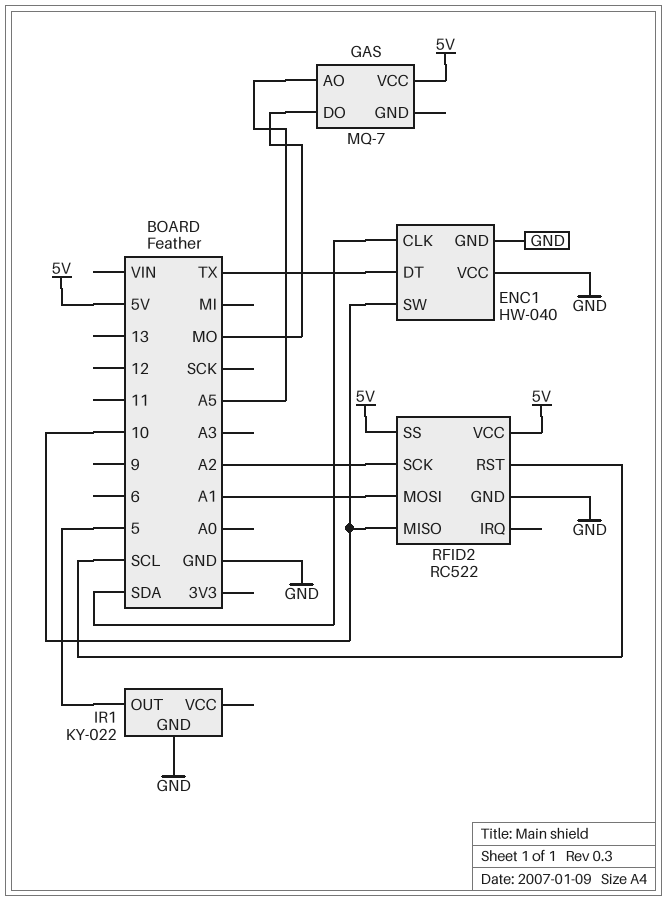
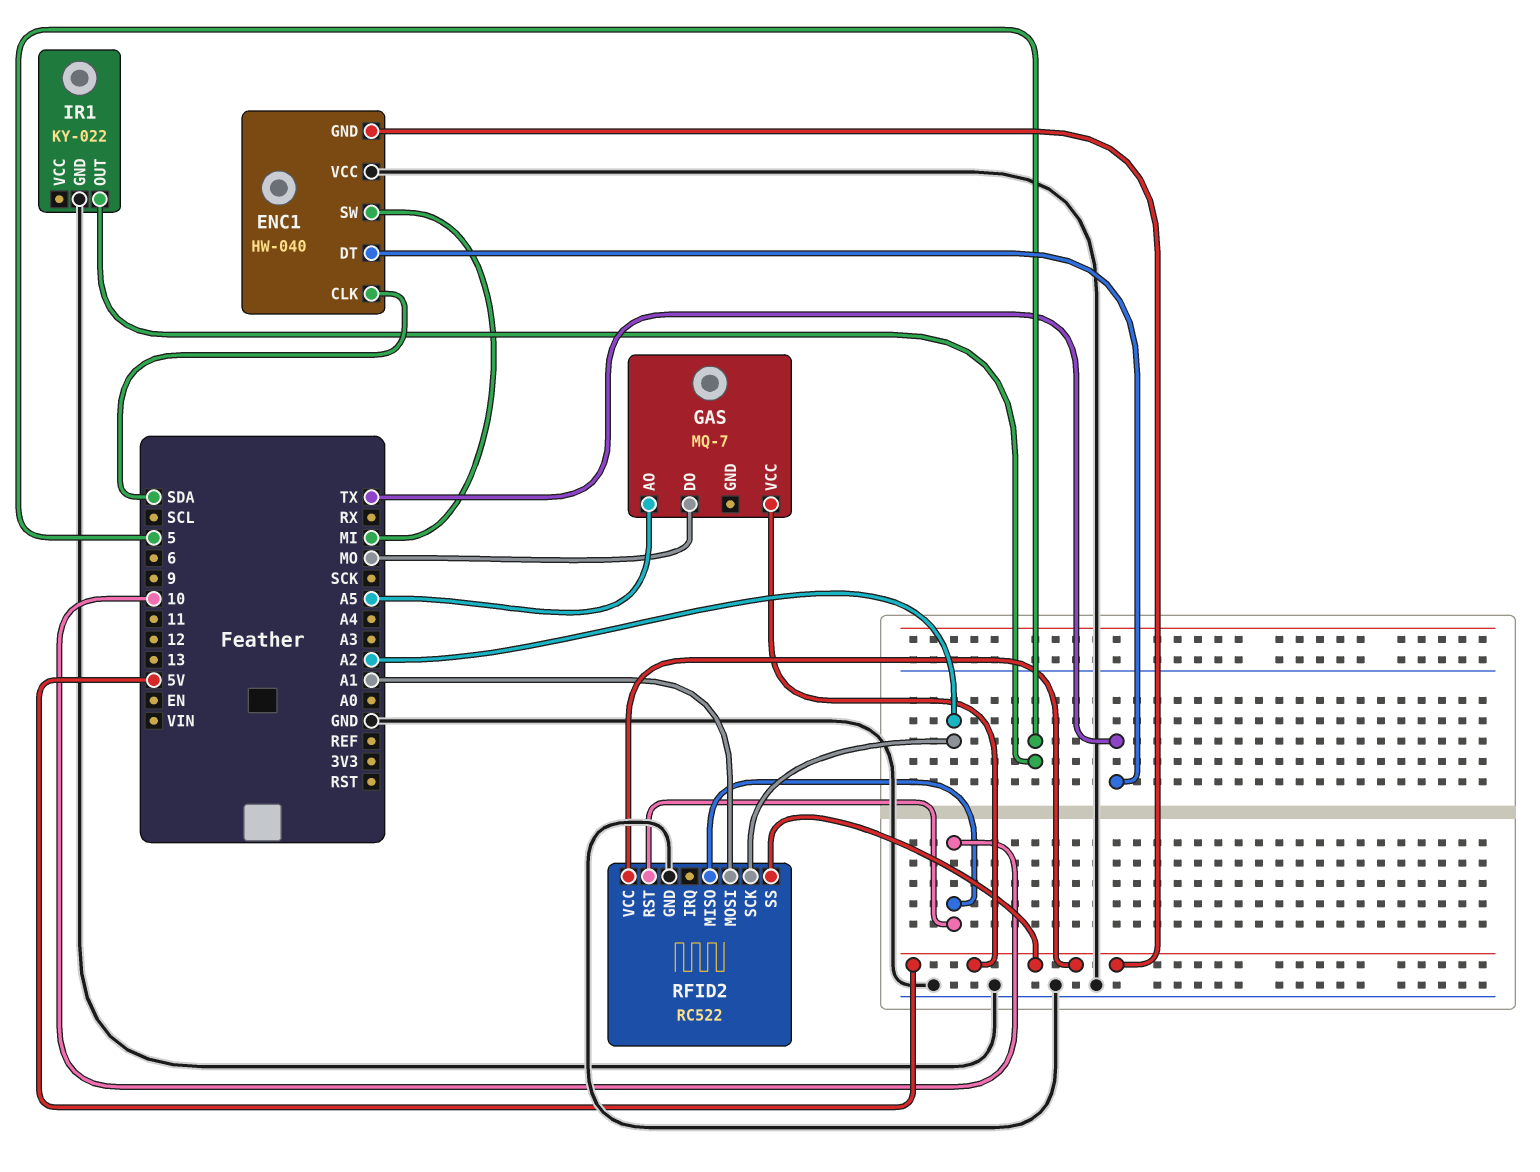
ENC1 pin GND: GND -> 5V
ENC1 pin SW: 10 -> MI
RFID2 pin RST: SCL -> 10

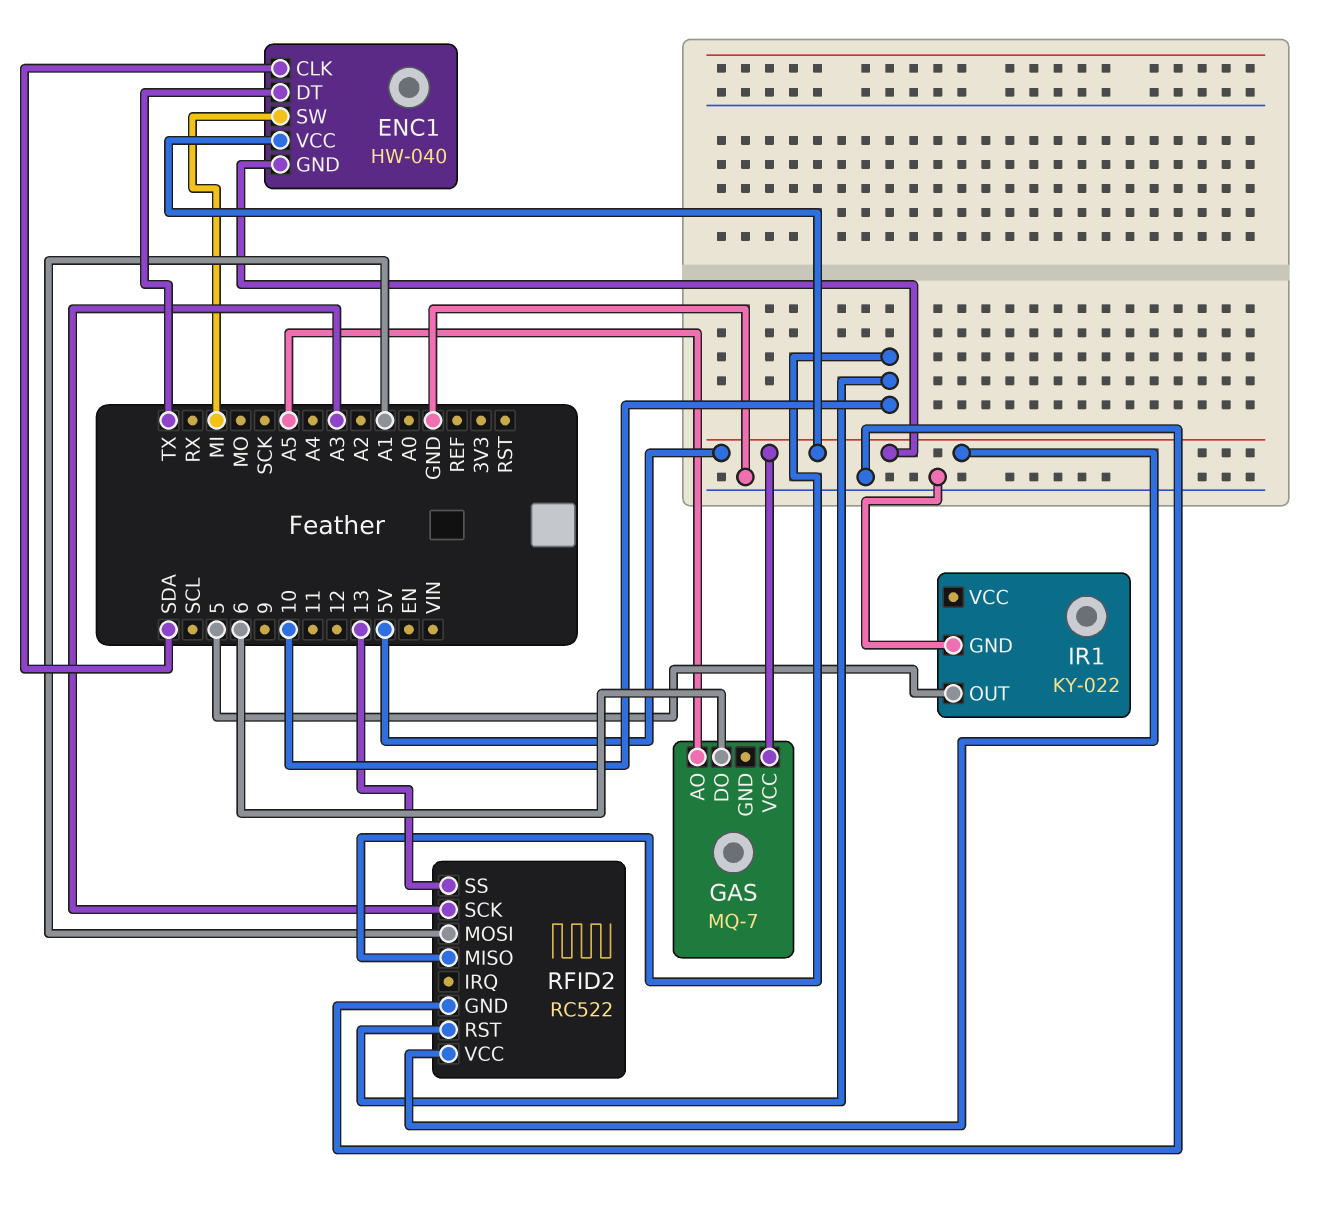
ENC1 pin VCC: GND -> 5V
GAS pin DO: MO -> 6
RFID2 pin SCK: A2 -> A3
RFID2 pin SS: 5V -> 13

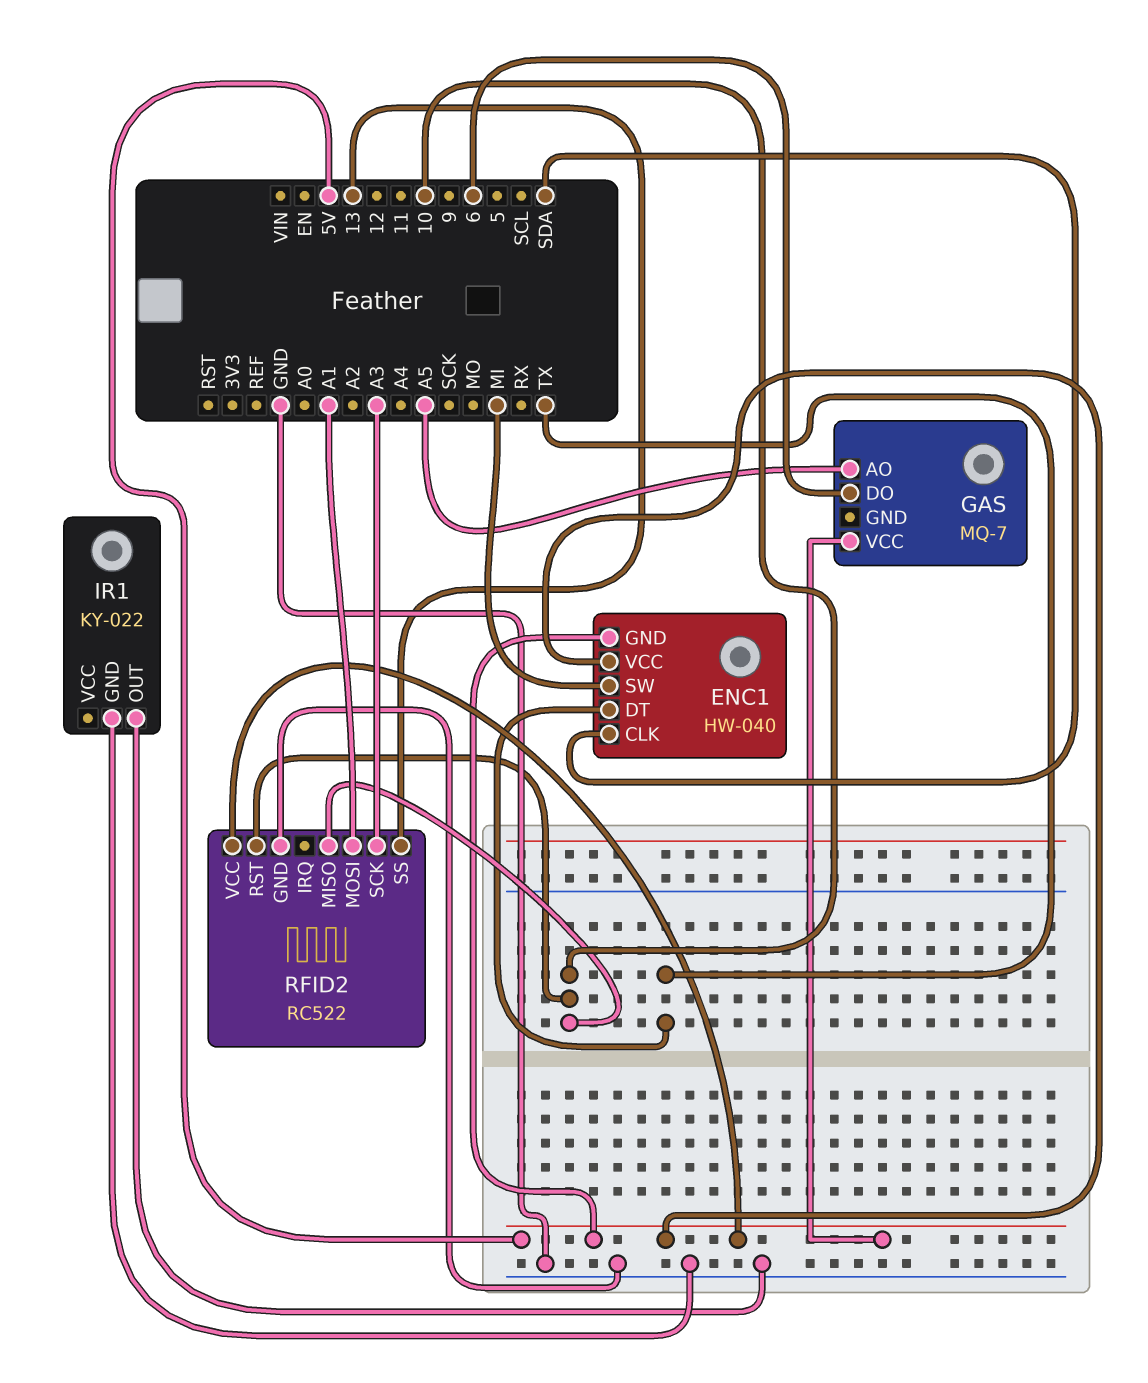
IR1 pin OUT: 5 -> GND

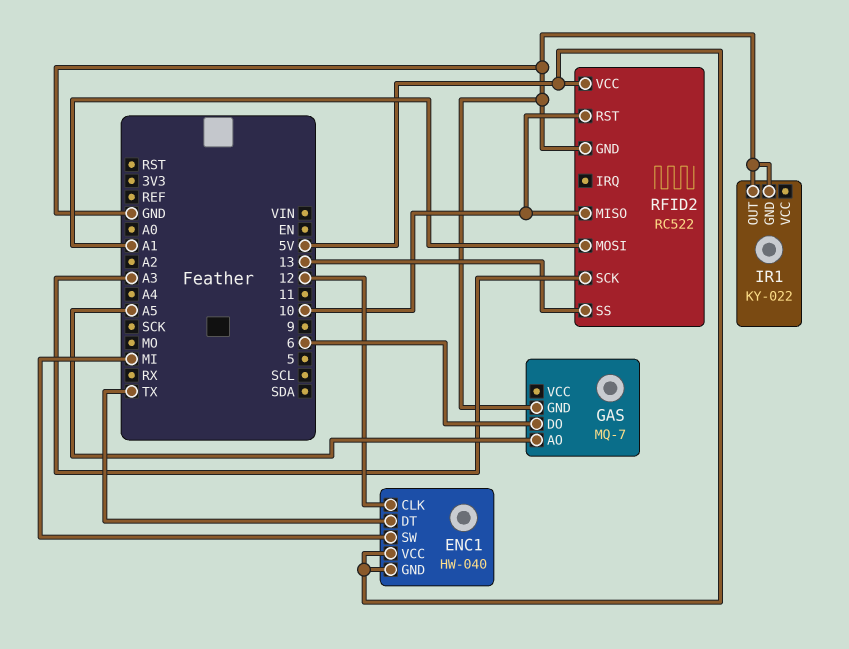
ENC1 pin CLK: SDA -> 12
GAS pin GND: none -> GND
GAS pin VCC: 5V -> none

